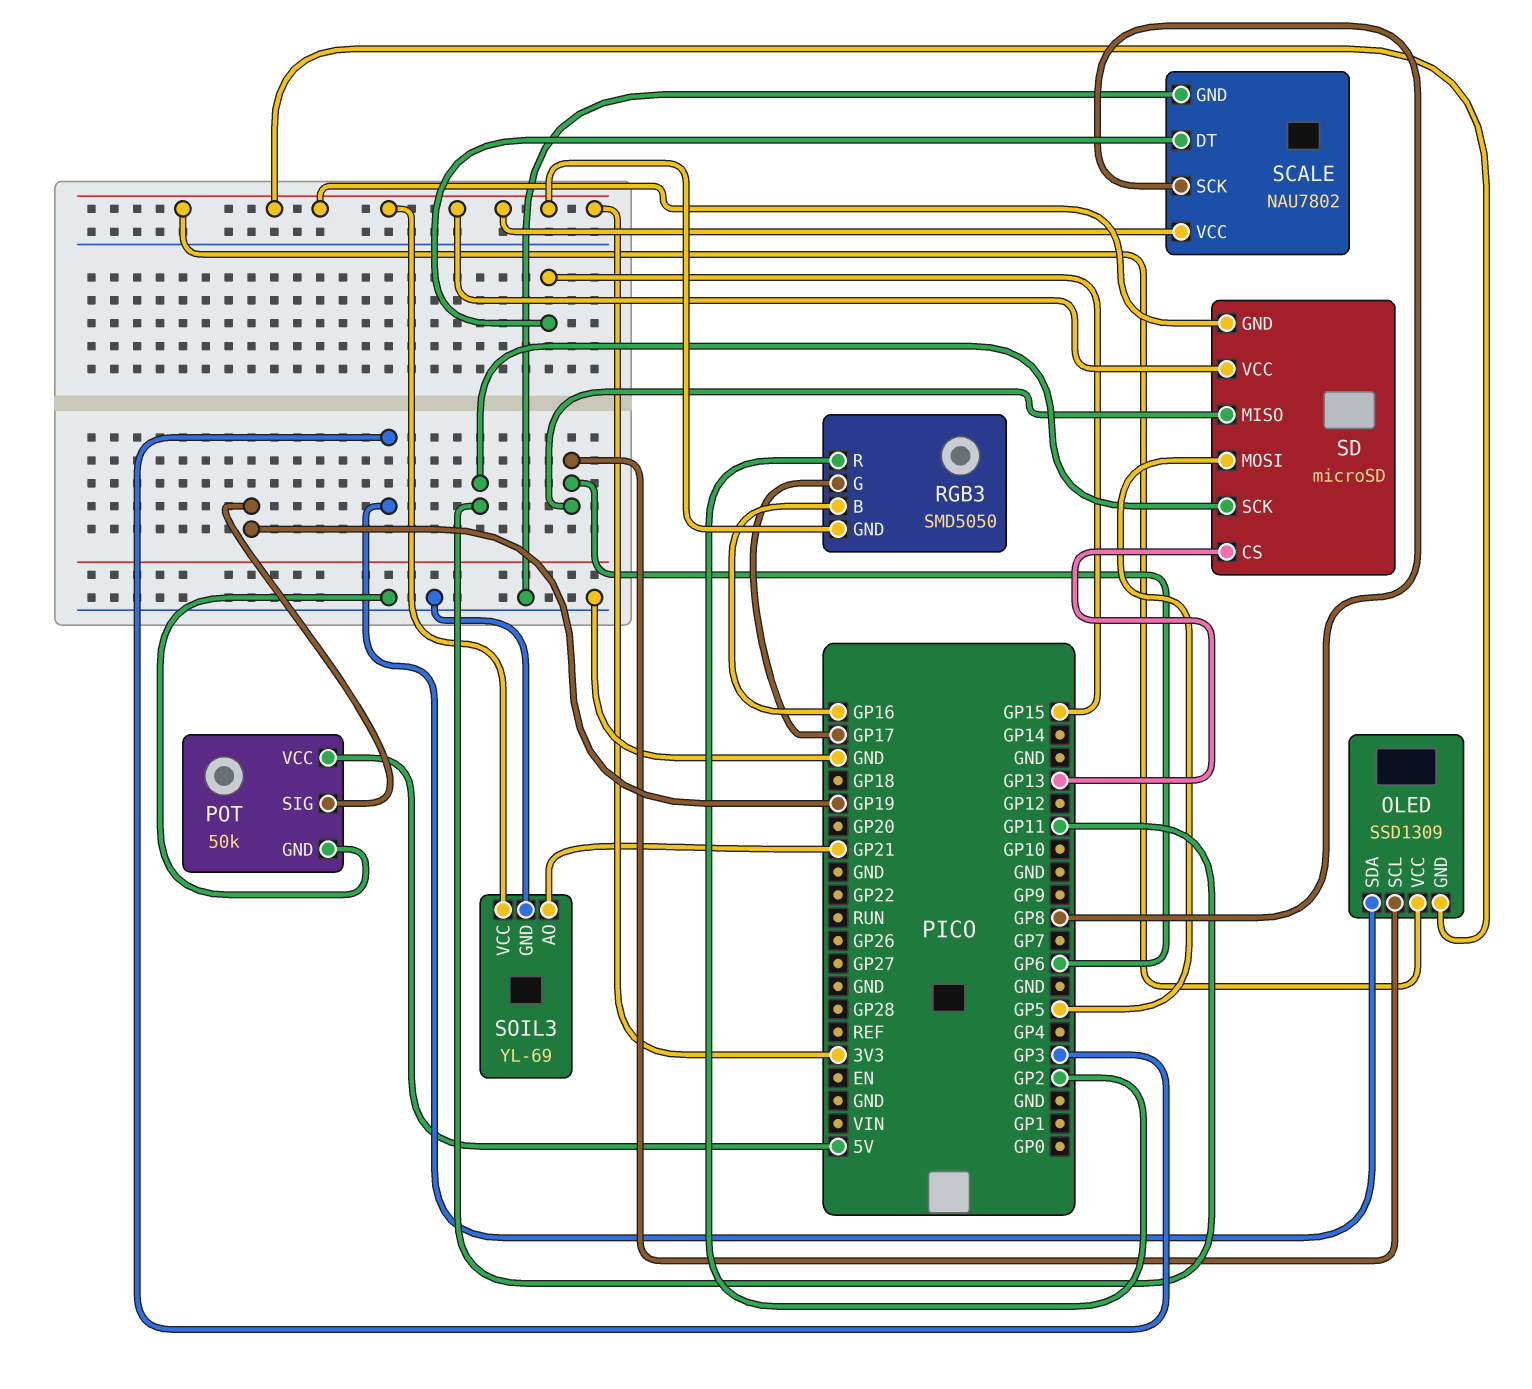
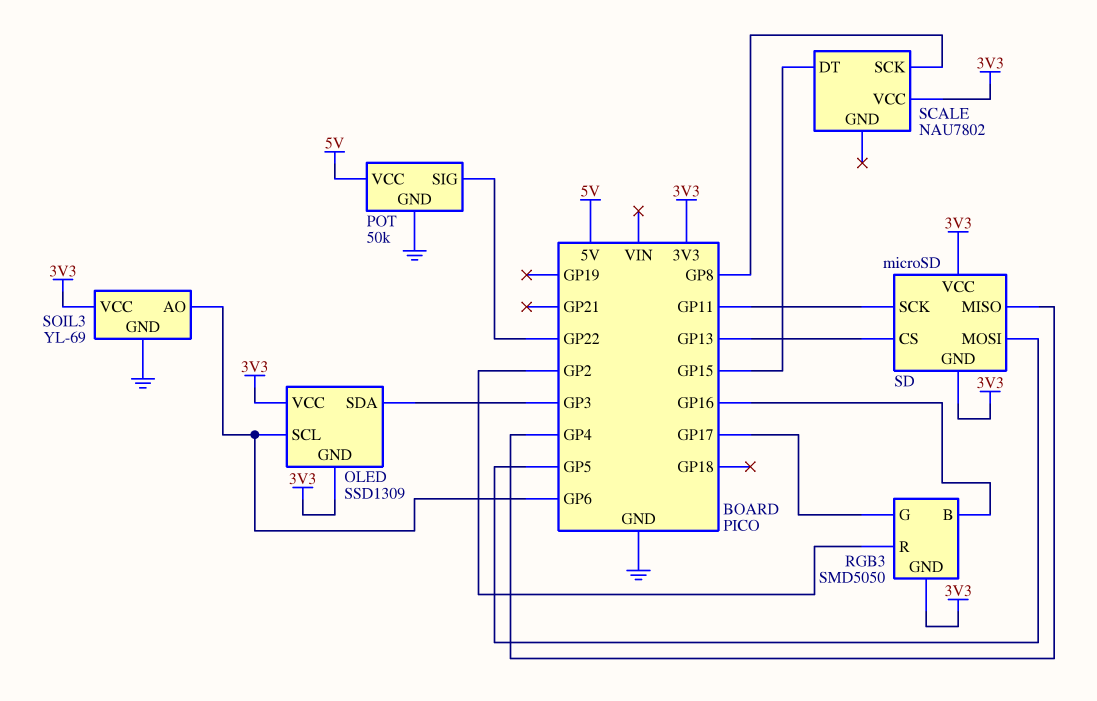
POT pin SIG: GP19 -> GP22
SCALE pin GND: GND -> none
SD pin MISO: GP6 -> GP4
SOIL3 pin AO: GP21 -> GP6

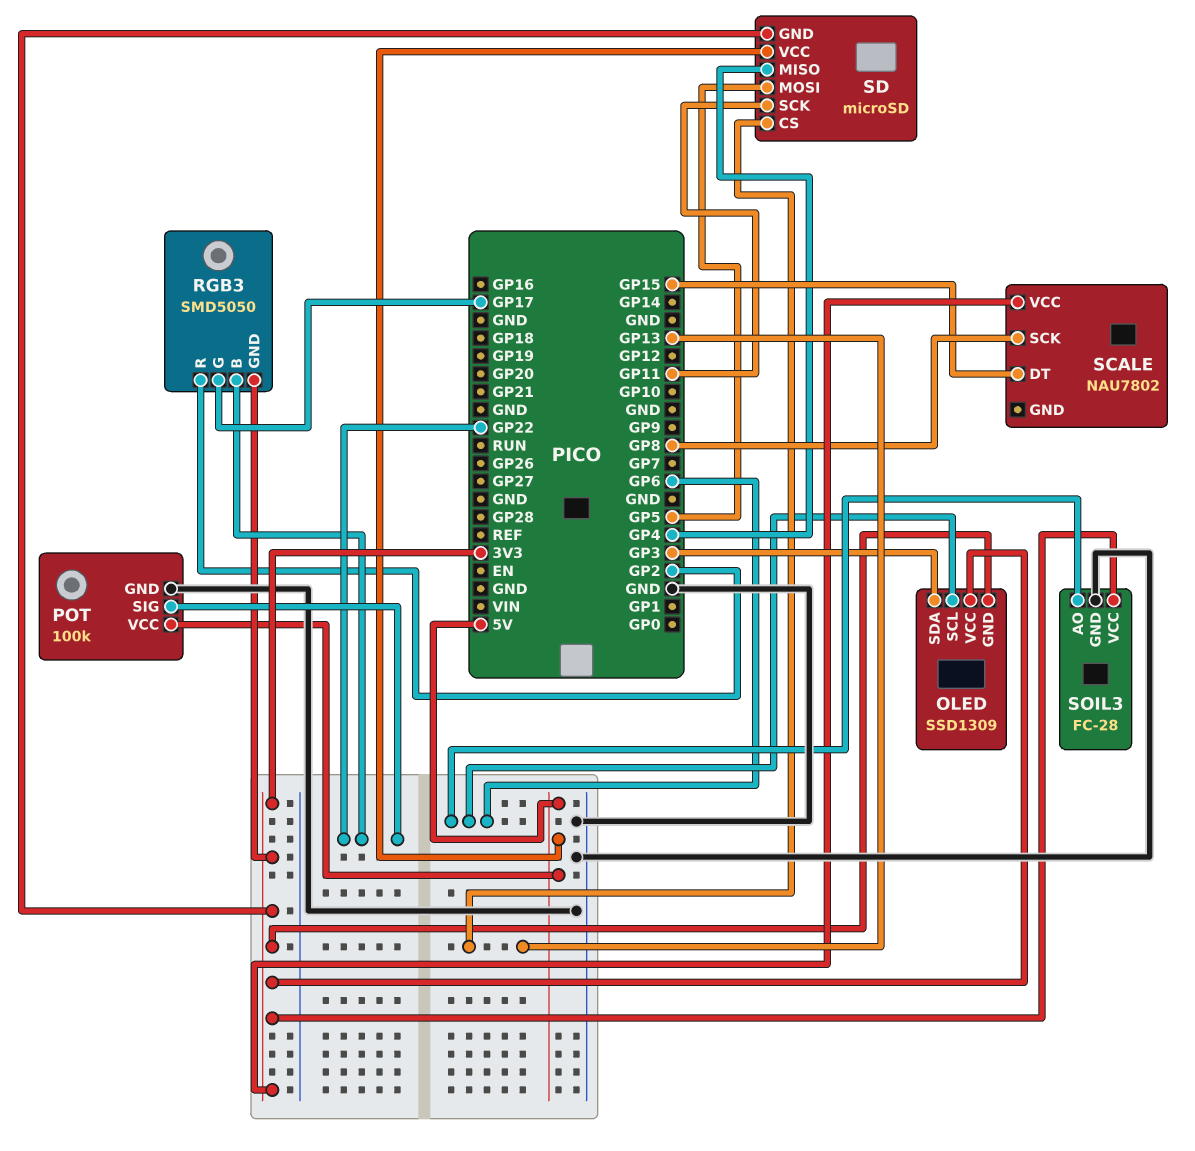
POT: 50k -> 100k
RGB3 pin B: GP16 -> GP22
SD pin VCC: 3V3 -> 5V
SOIL3: YL-69 -> FC-28

